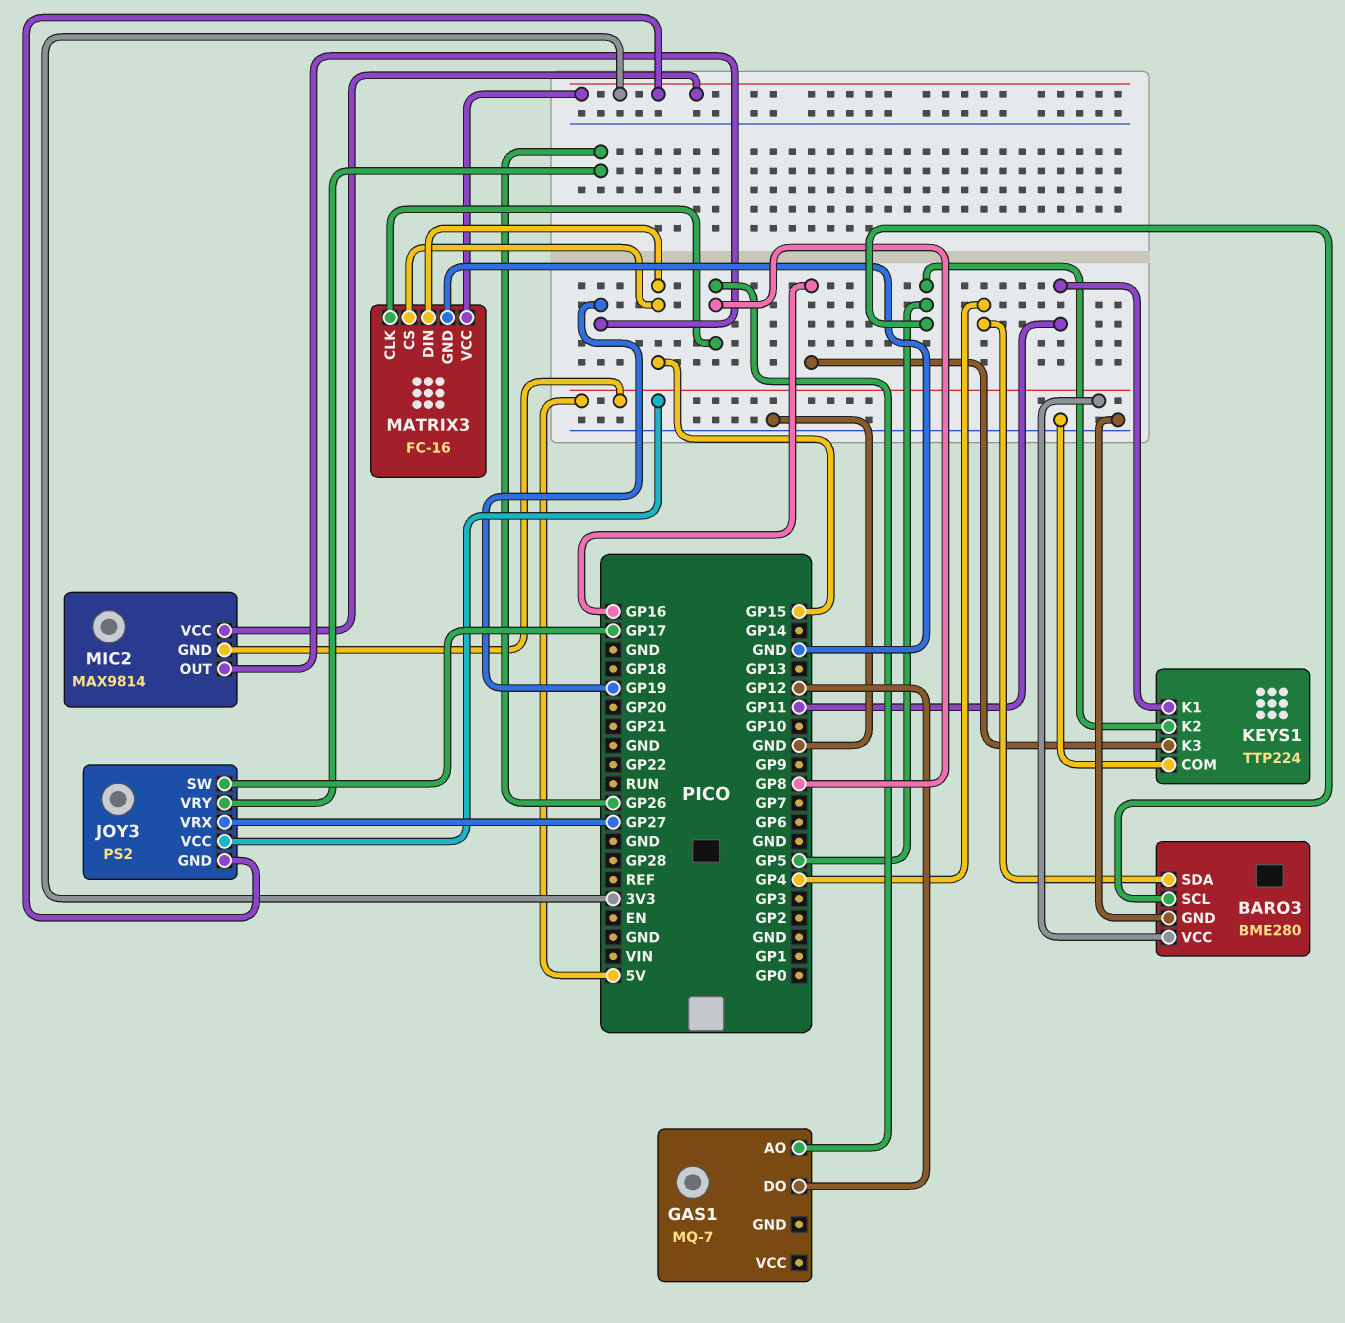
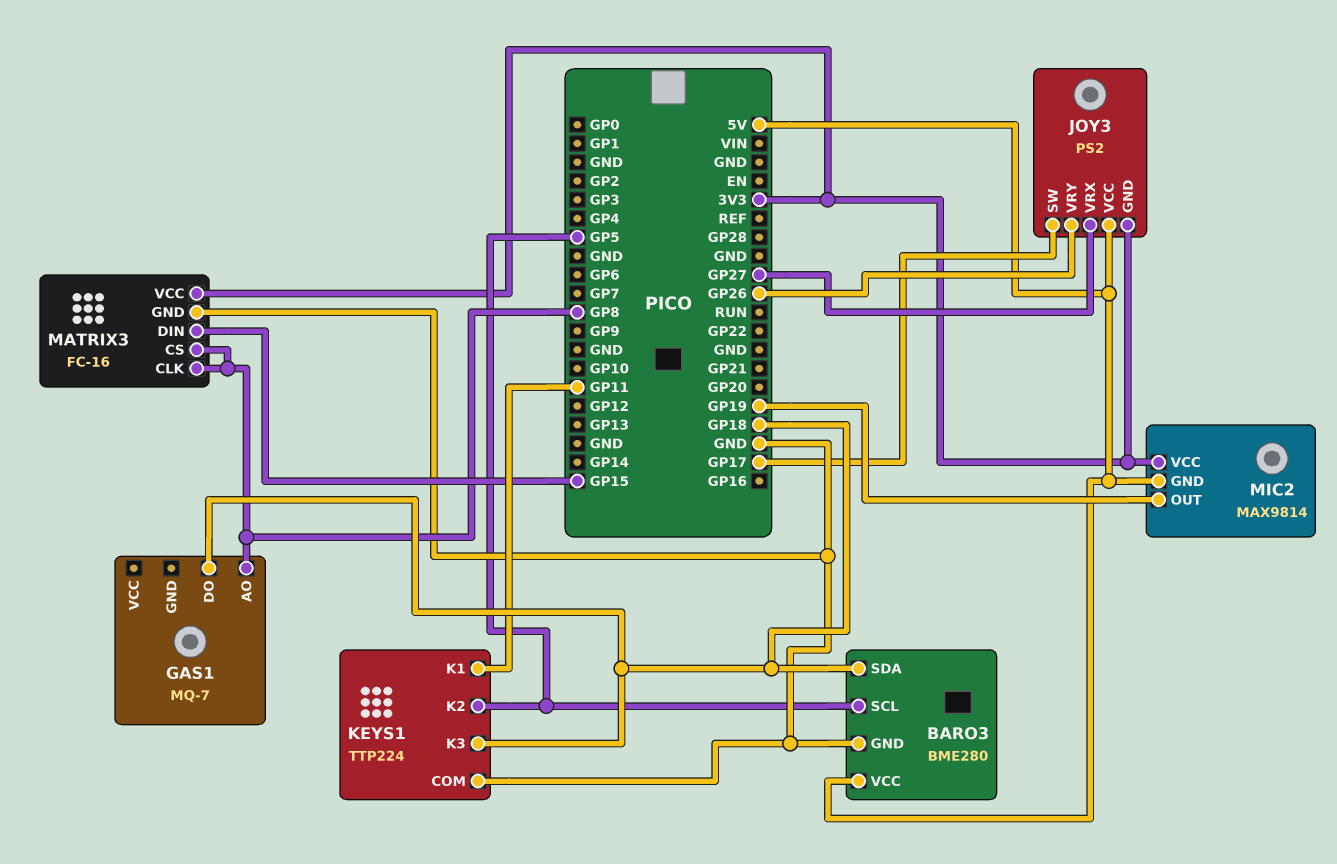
BARO3 pin SDA: GP4 -> GP18
GAS1 pin DO: GP12 -> GP18
KEYS1 pin K3: GP16 -> GP18
MATRIX3 pin CS: GP15 -> GP8

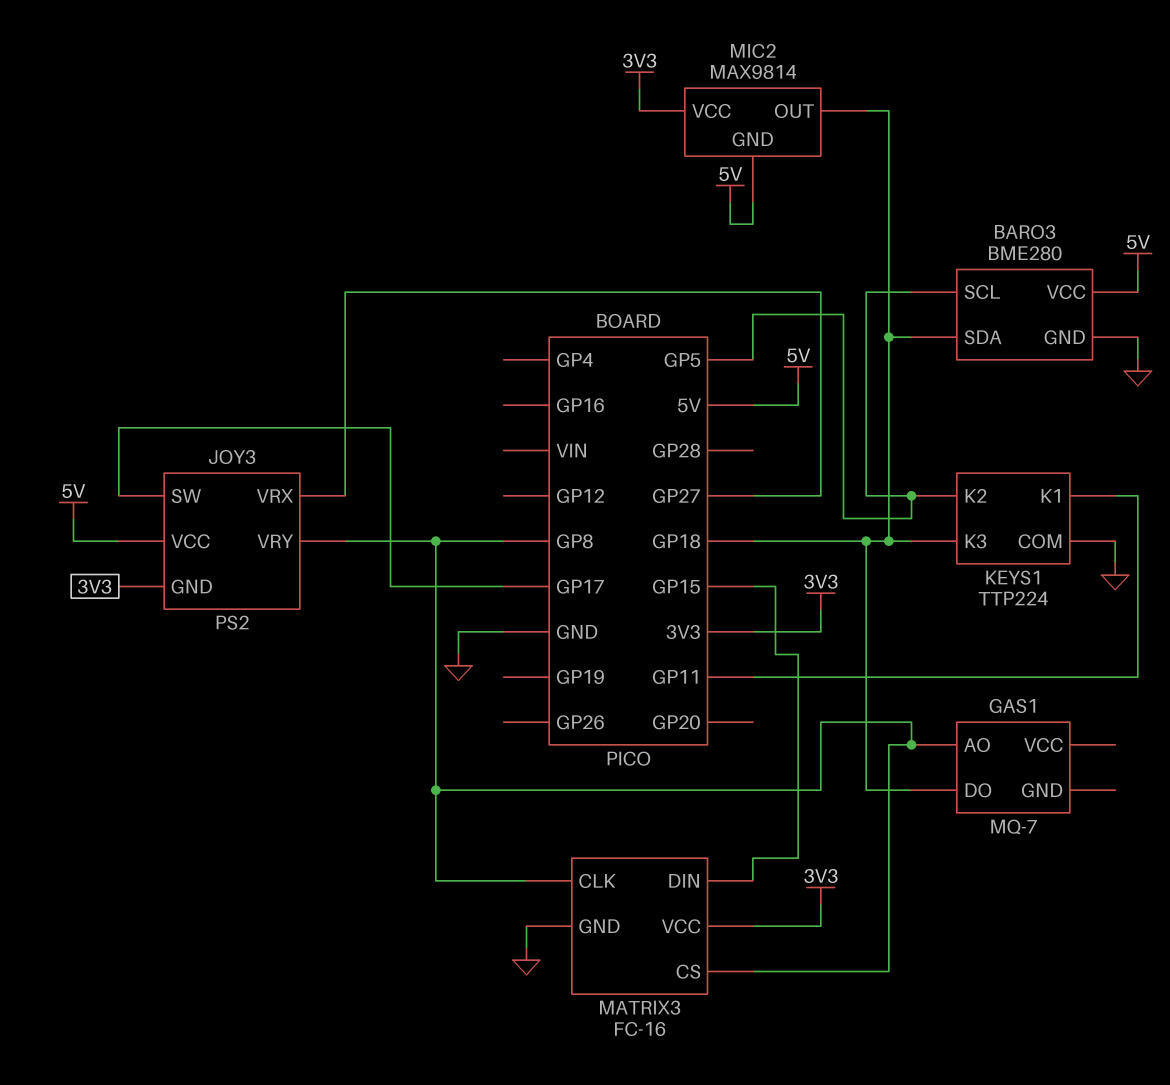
JOY3 pin VRY: GP26 -> GP8
MIC2 pin OUT: GP19 -> GP18

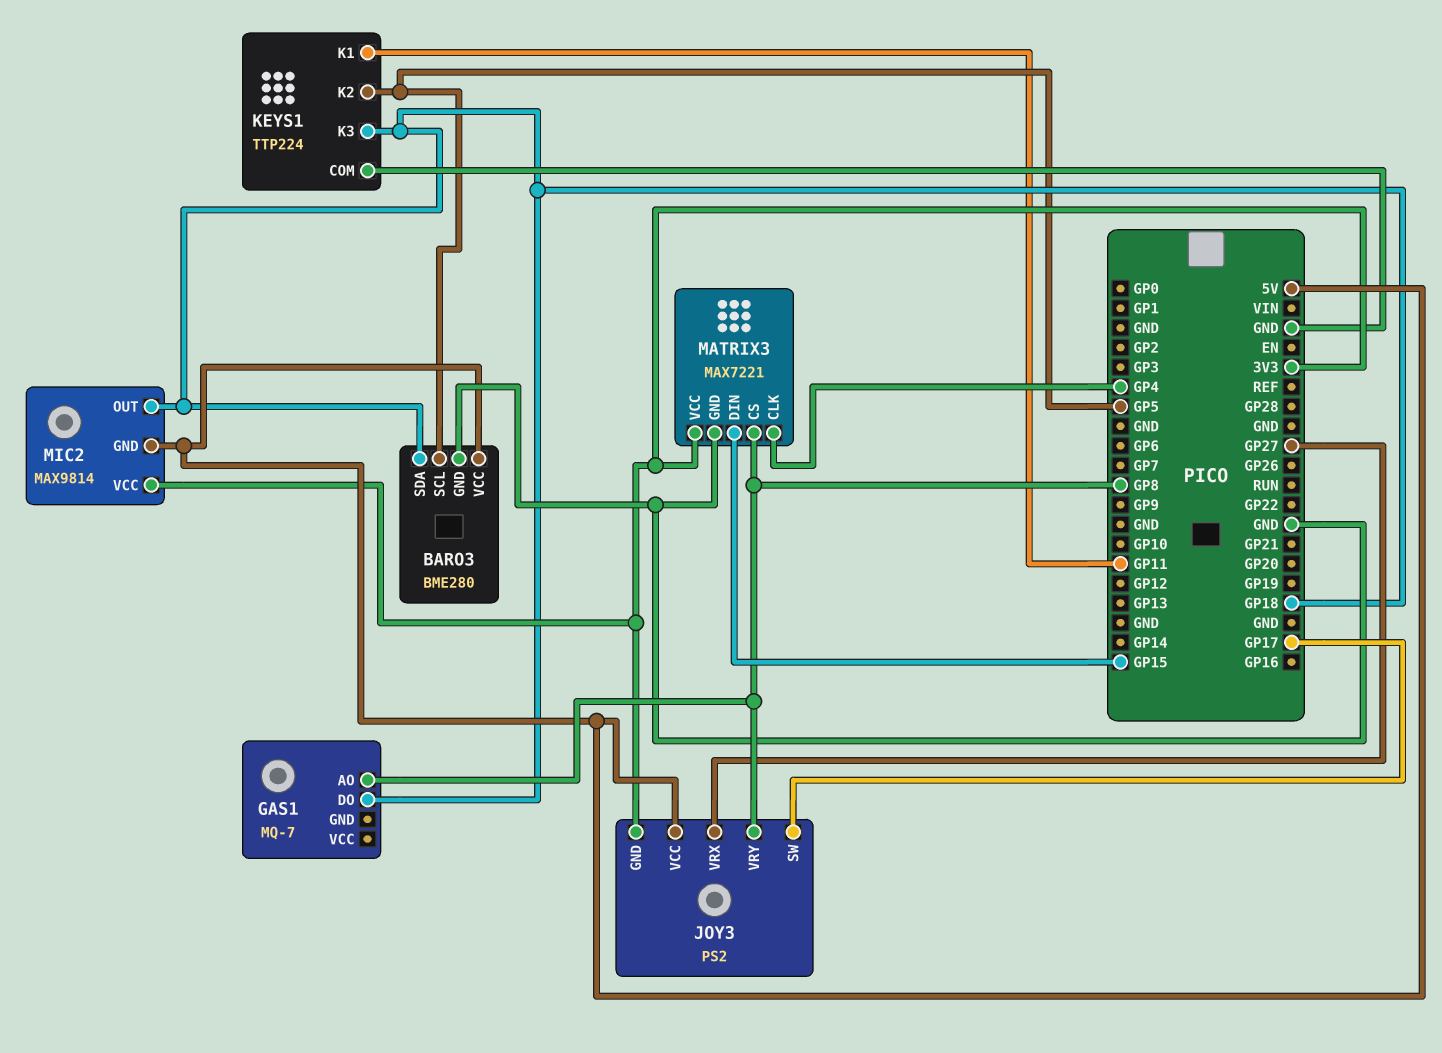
MATRIX3: FC-16 -> MAX7221
MATRIX3 pin CLK: GP8 -> GP4

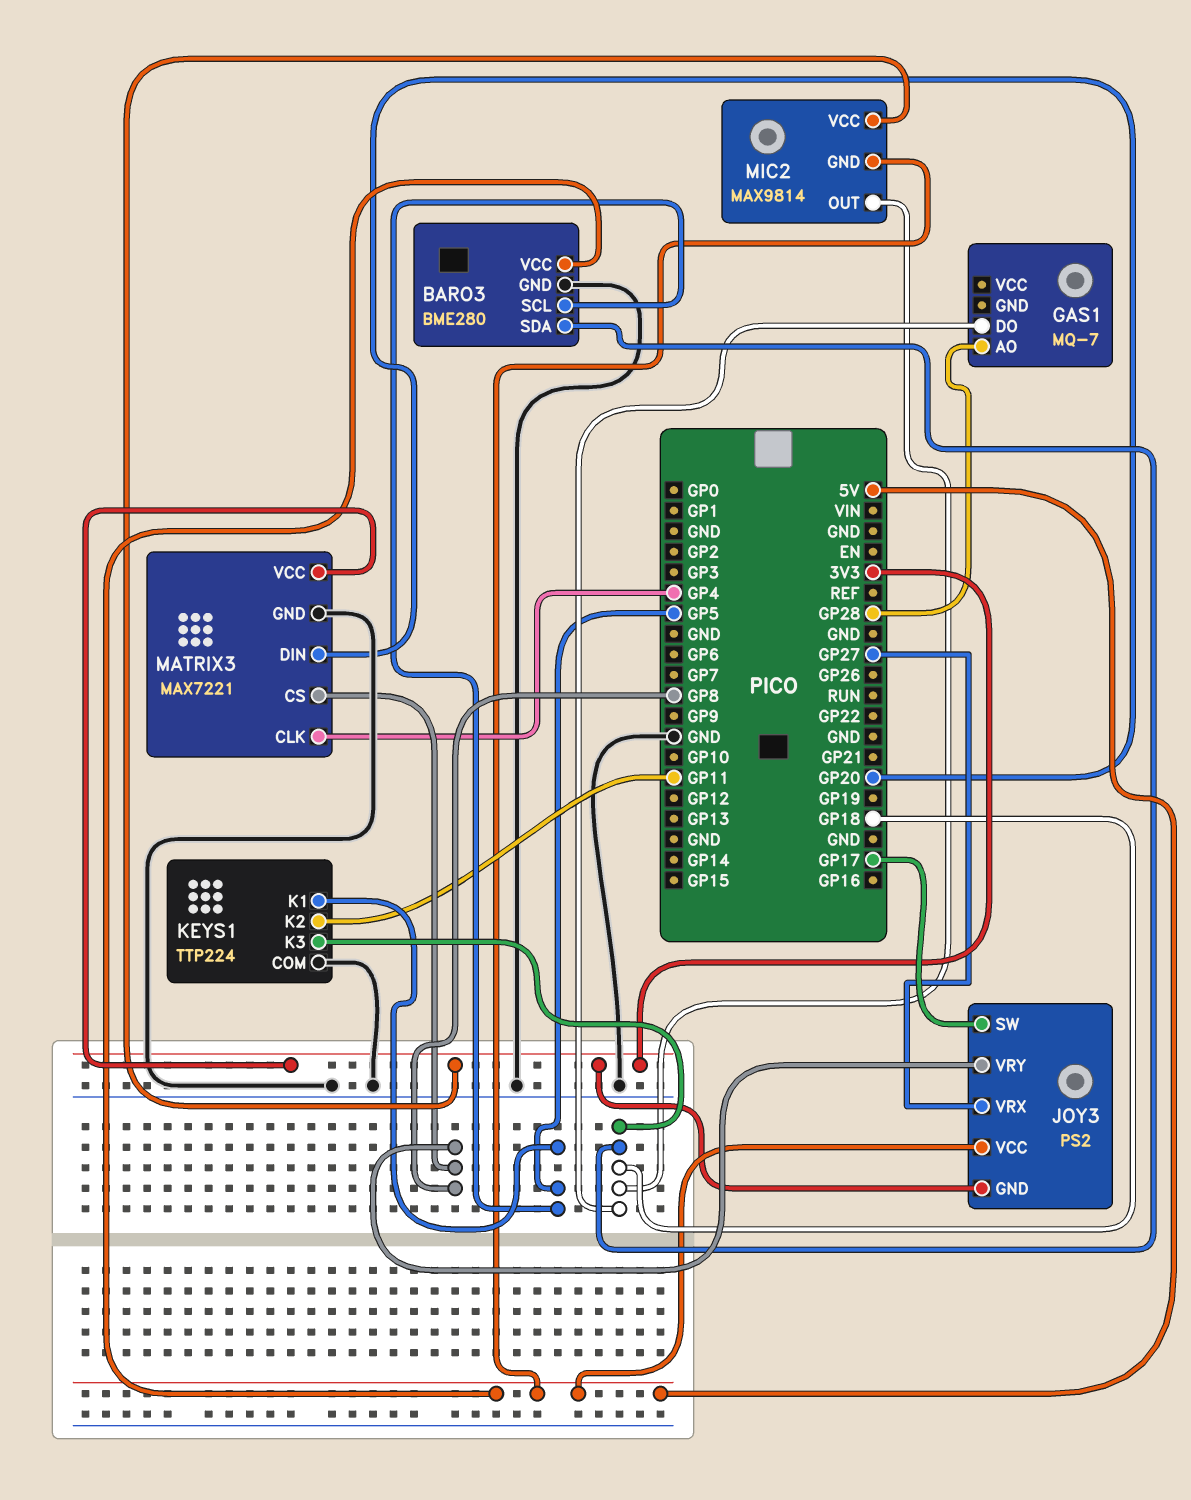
GAS1 pin AO: GP8 -> GP28
KEYS1 pin K1: GP11 -> GP5
KEYS1 pin K2: GP5 -> GP11
MATRIX3 pin DIN: GP15 -> GP20

